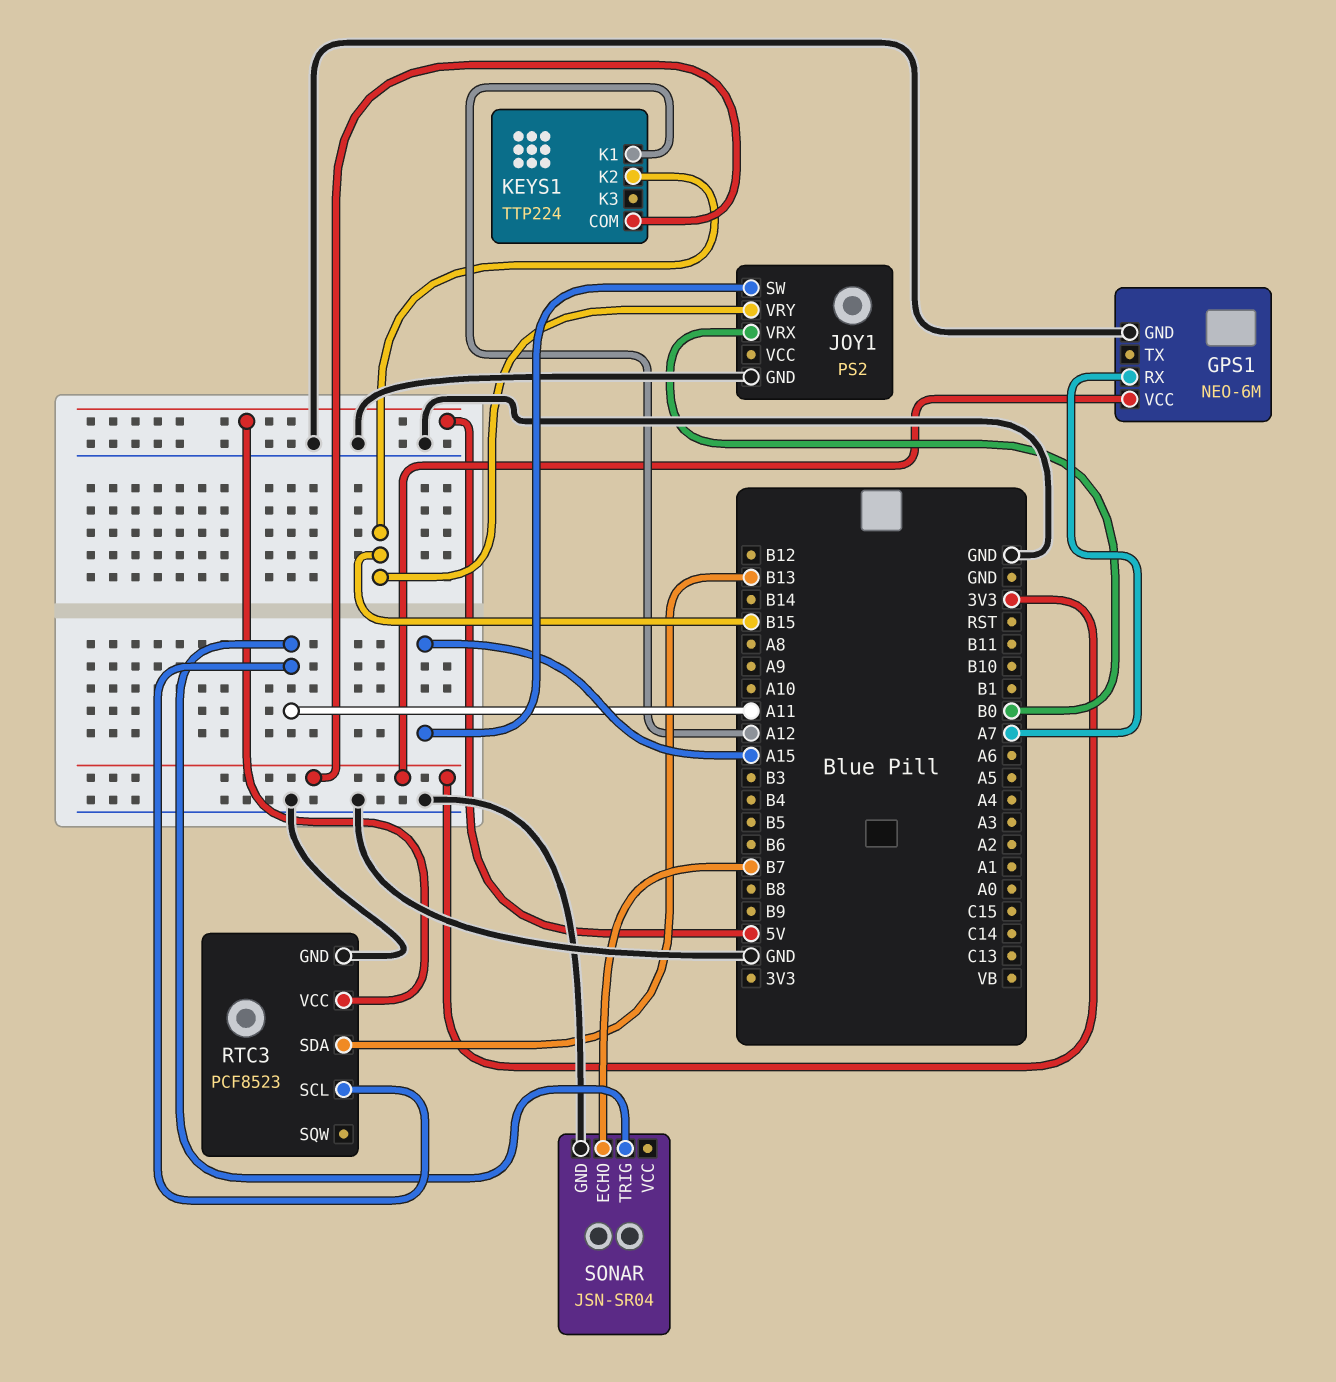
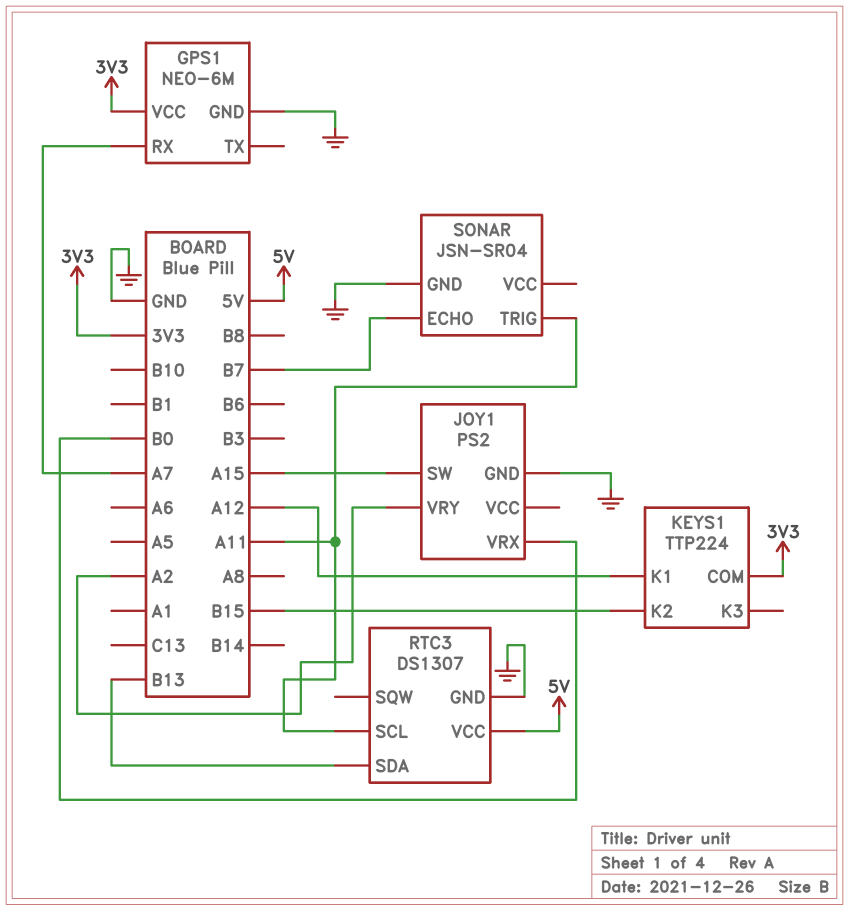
JOY1 pin VRY: B15 -> A2
RTC3: PCF8523 -> DS1307

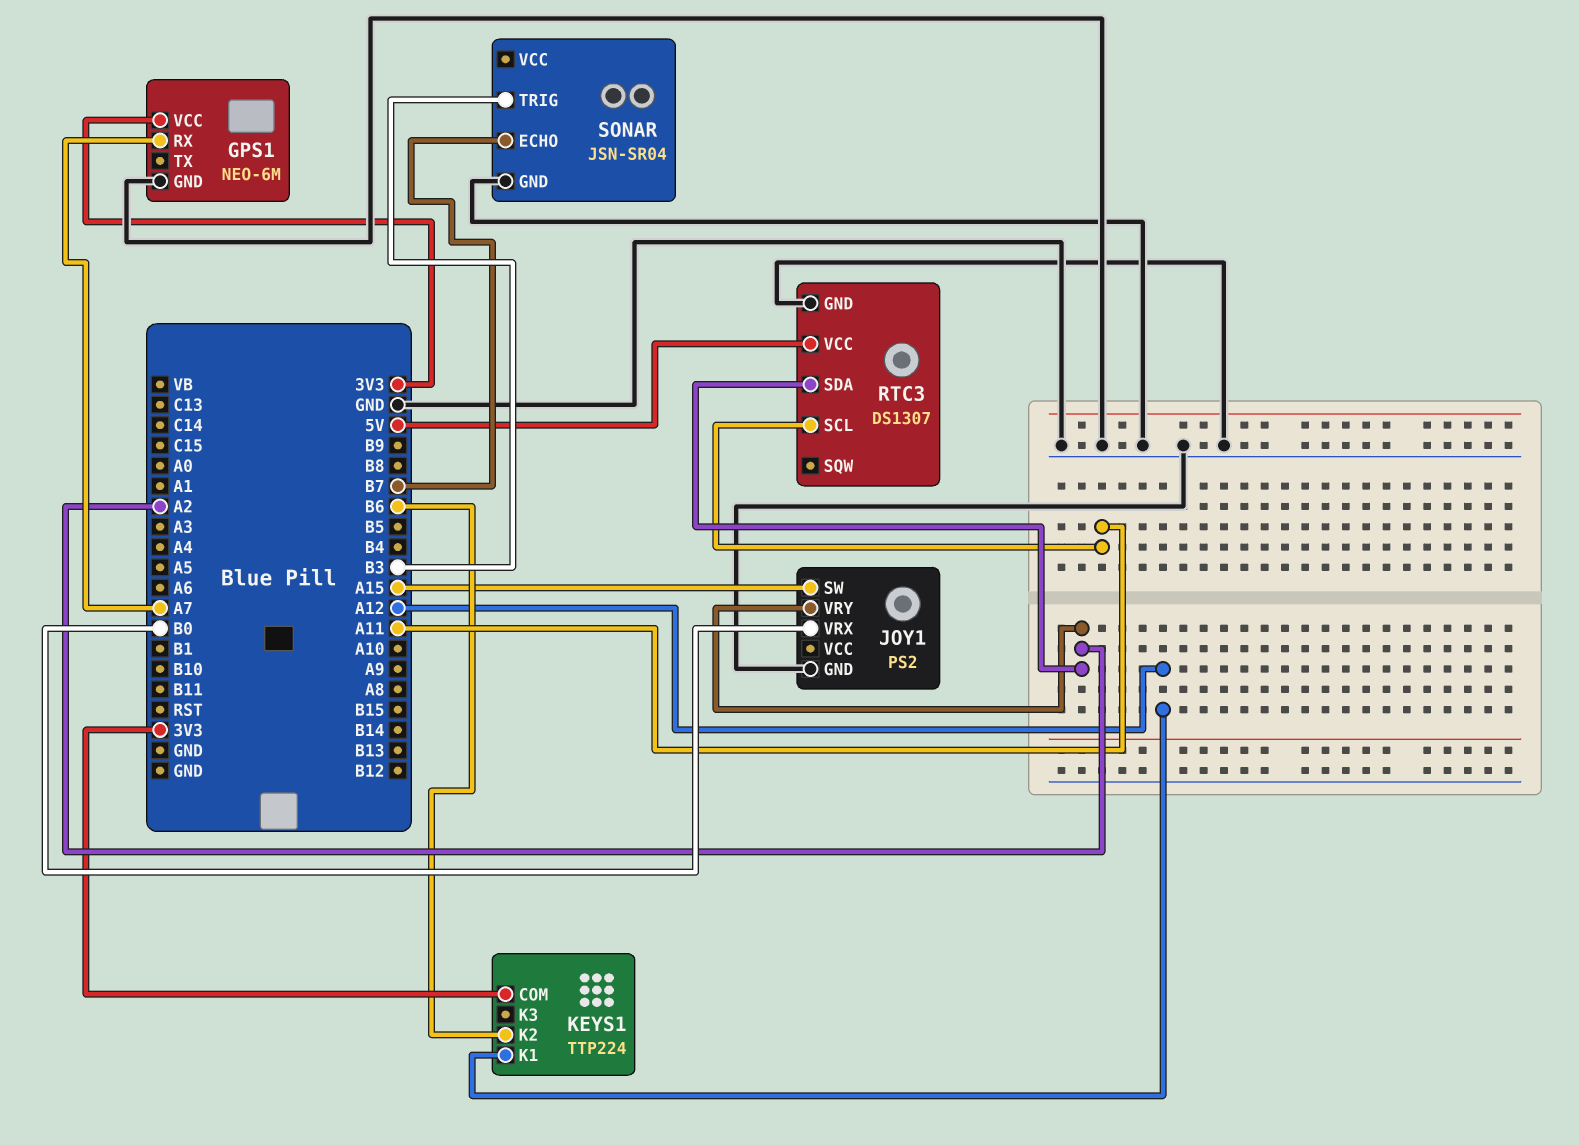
KEYS1 pin K2: B15 -> B6
RTC3 pin SDA: B13 -> A2
SONAR pin TRIG: A11 -> B3

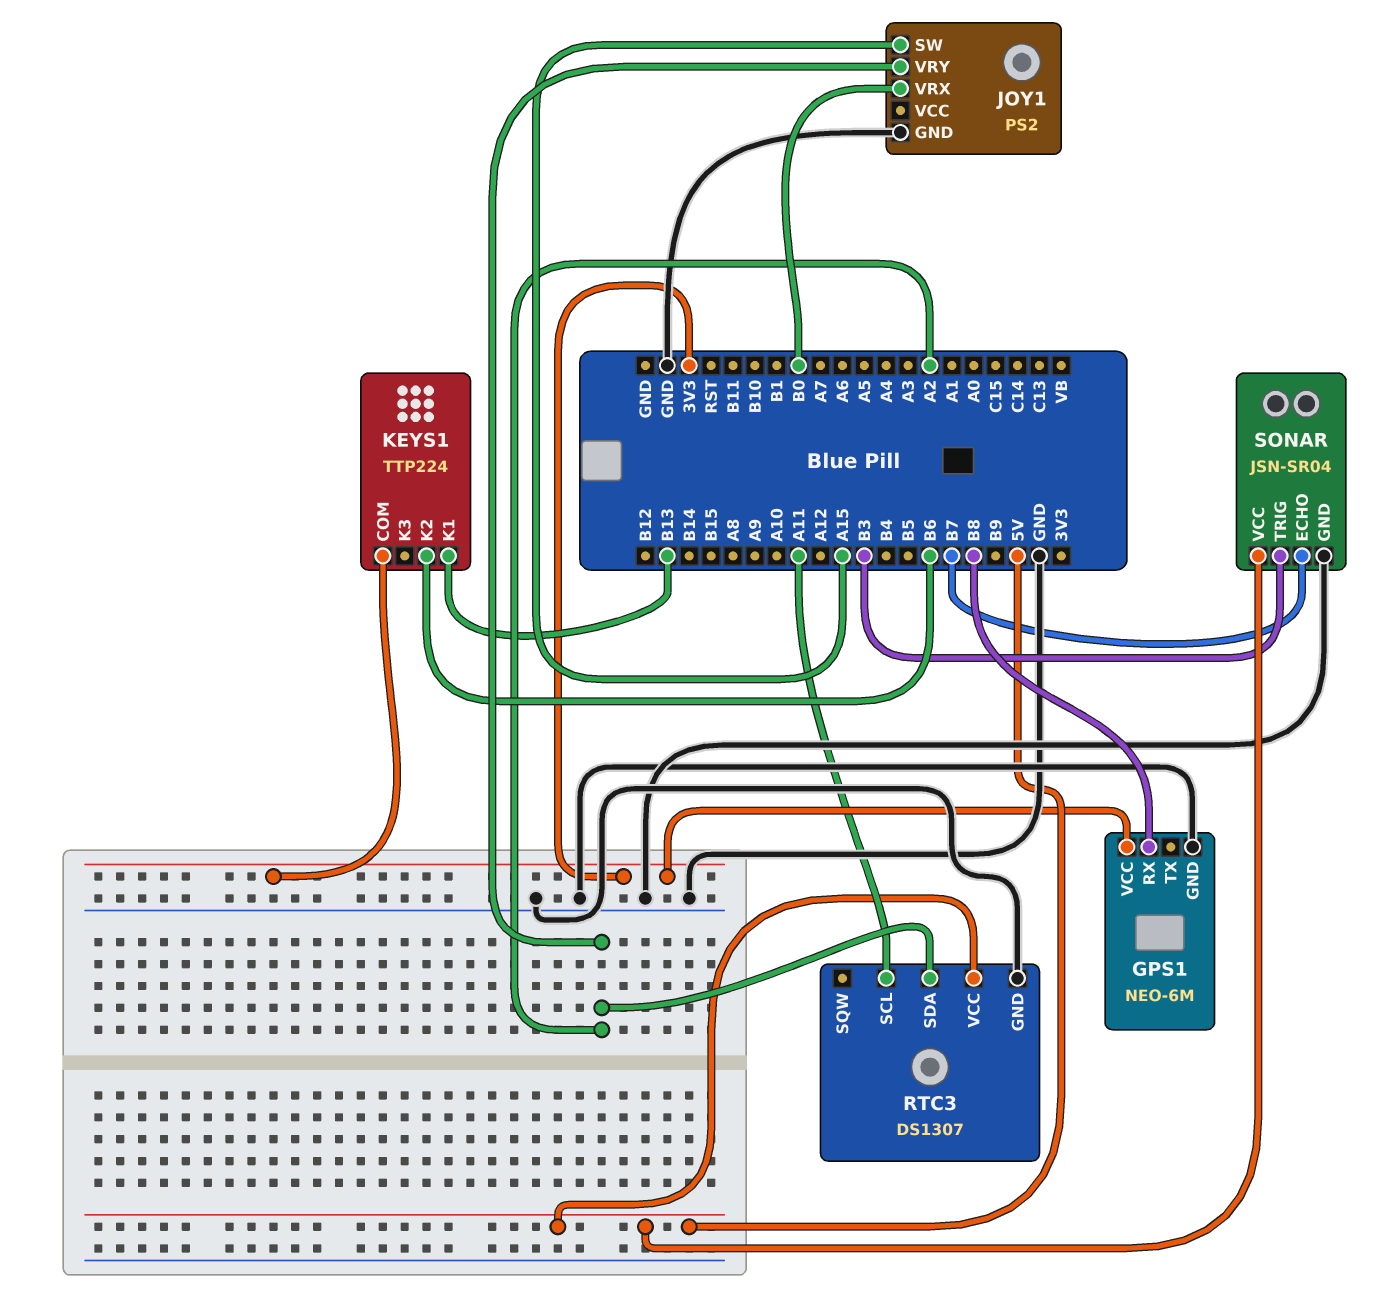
GPS1 pin RX: A7 -> B8
KEYS1 pin K1: A12 -> B13
SONAR pin VCC: none -> 5V

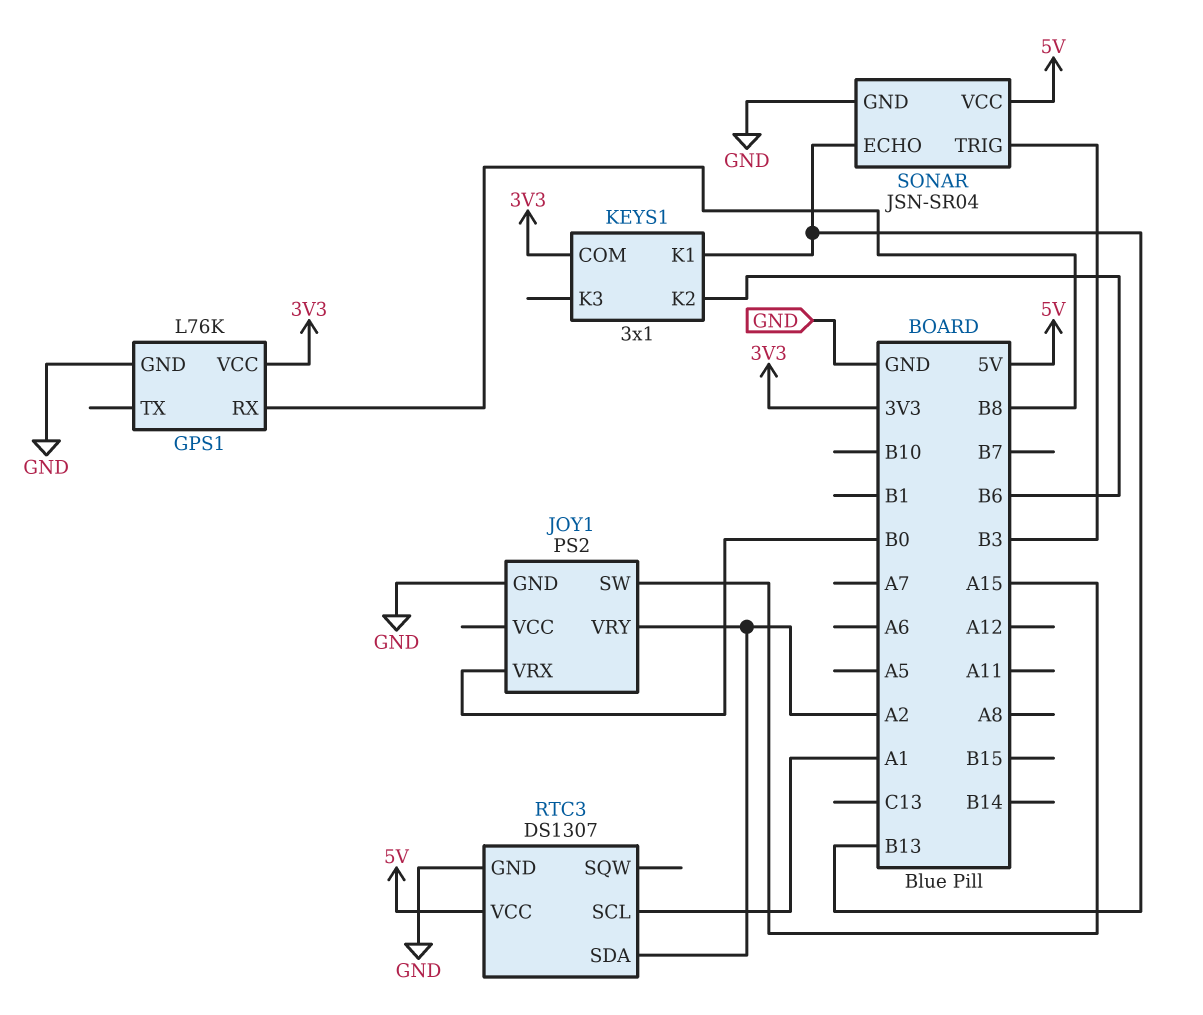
GPS1: NEO-6M -> L76K
KEYS1: TTP224 -> 3x1
RTC3 pin SCL: A11 -> A1
SONAR pin ECHO: B7 -> B13

